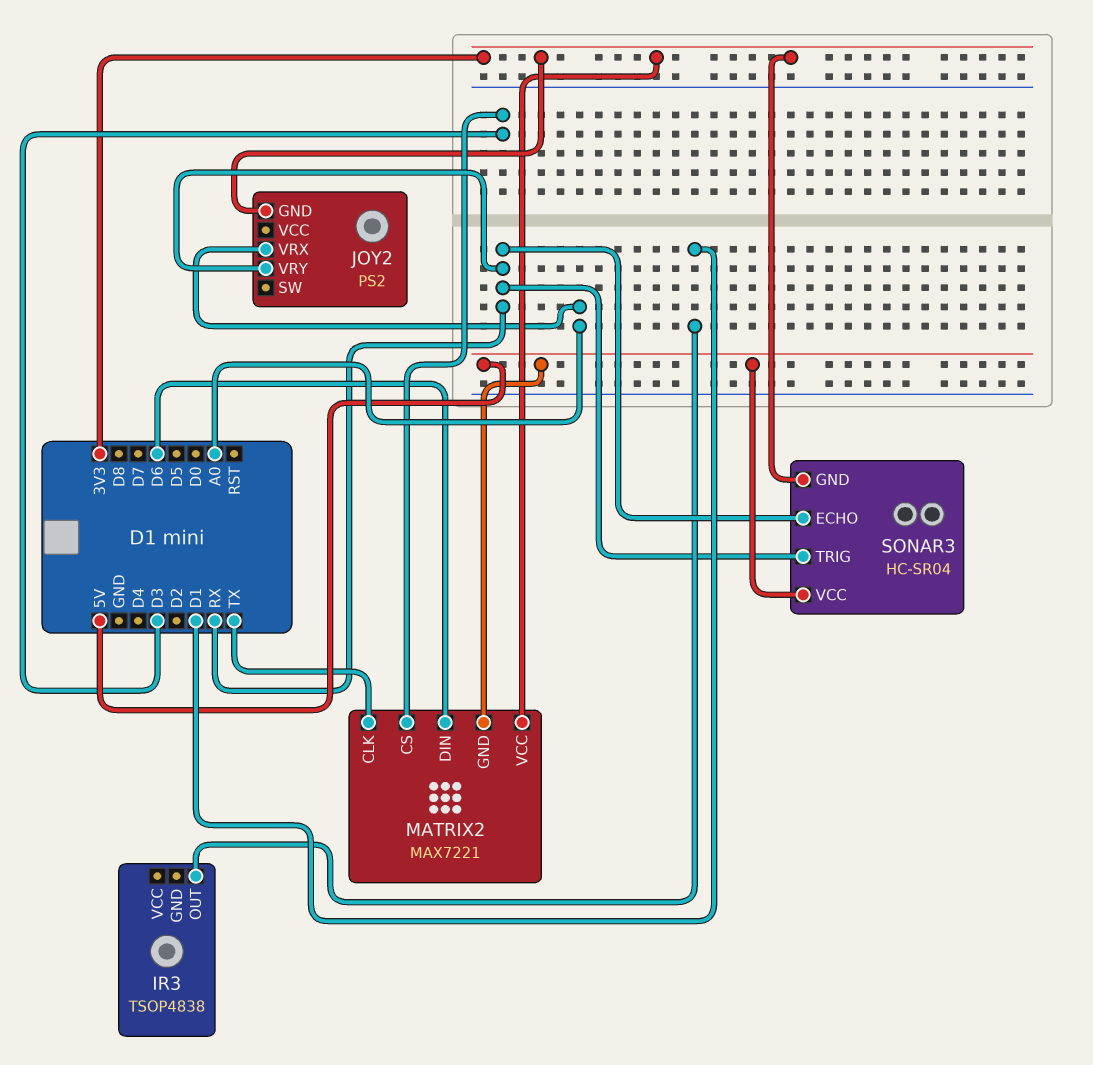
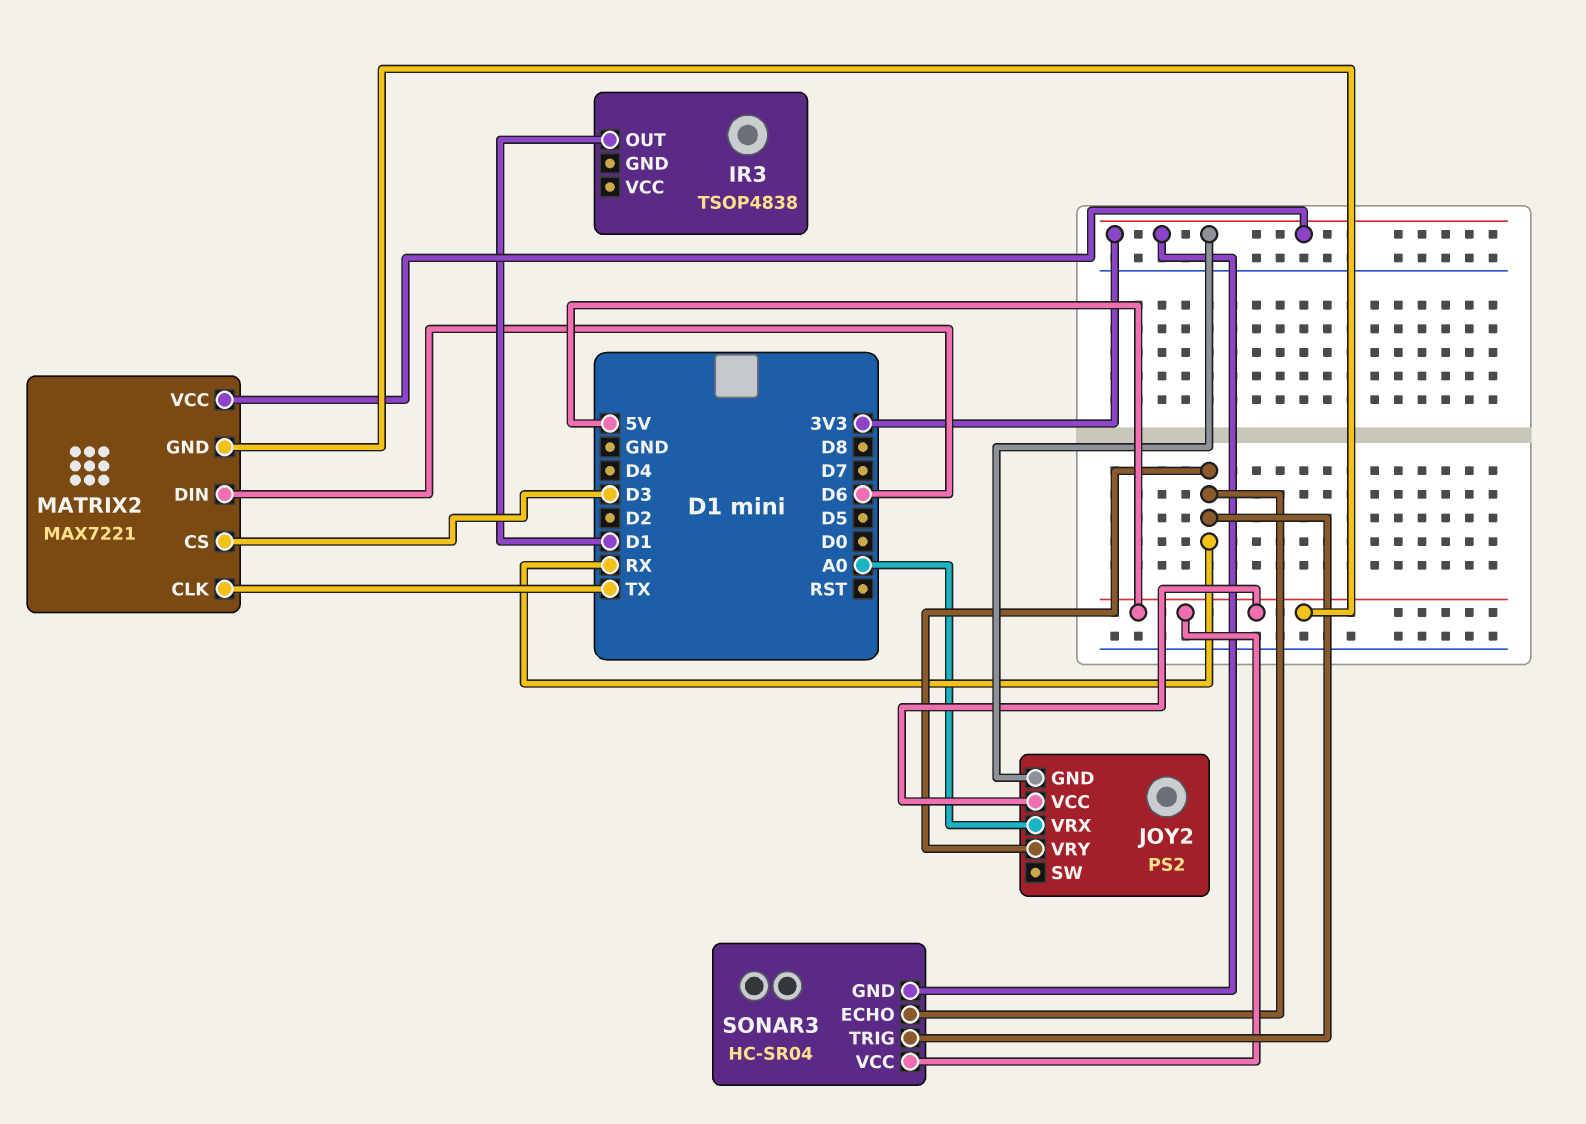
JOY2 pin VCC: none -> 5V

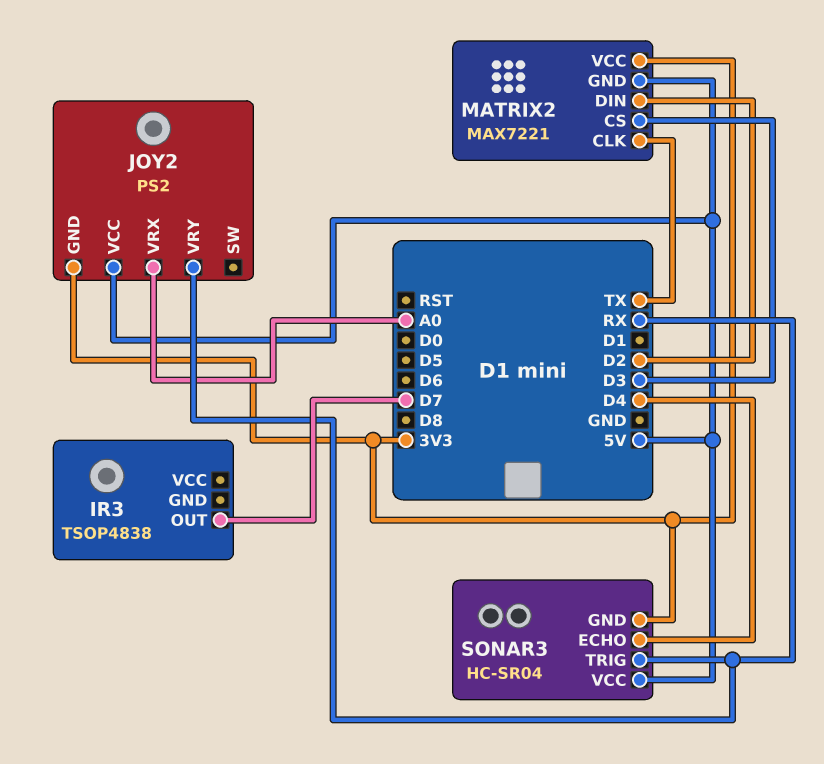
IR3 pin OUT: D1 -> D7
MATRIX2 pin DIN: D6 -> D2
SONAR3 pin ECHO: RX -> D4

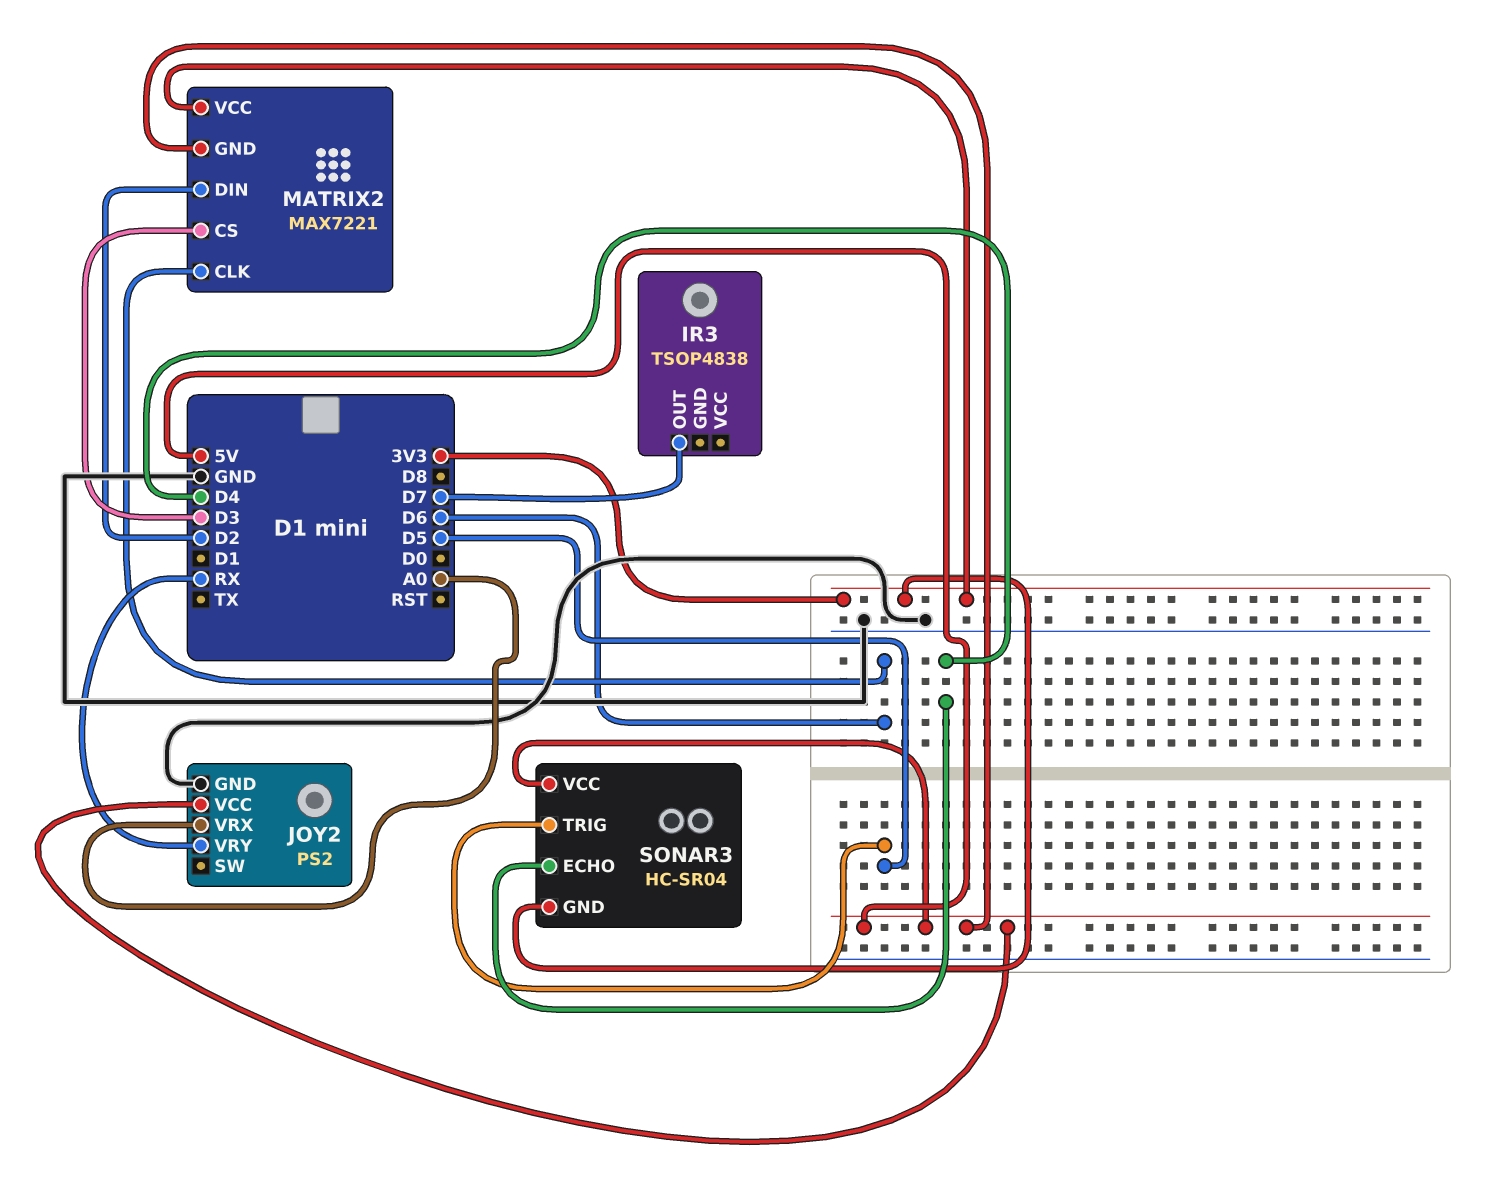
JOY2 pin GND: 3V3 -> GND
MATRIX2 pin CLK: TX -> D6
SONAR3 pin TRIG: RX -> D5

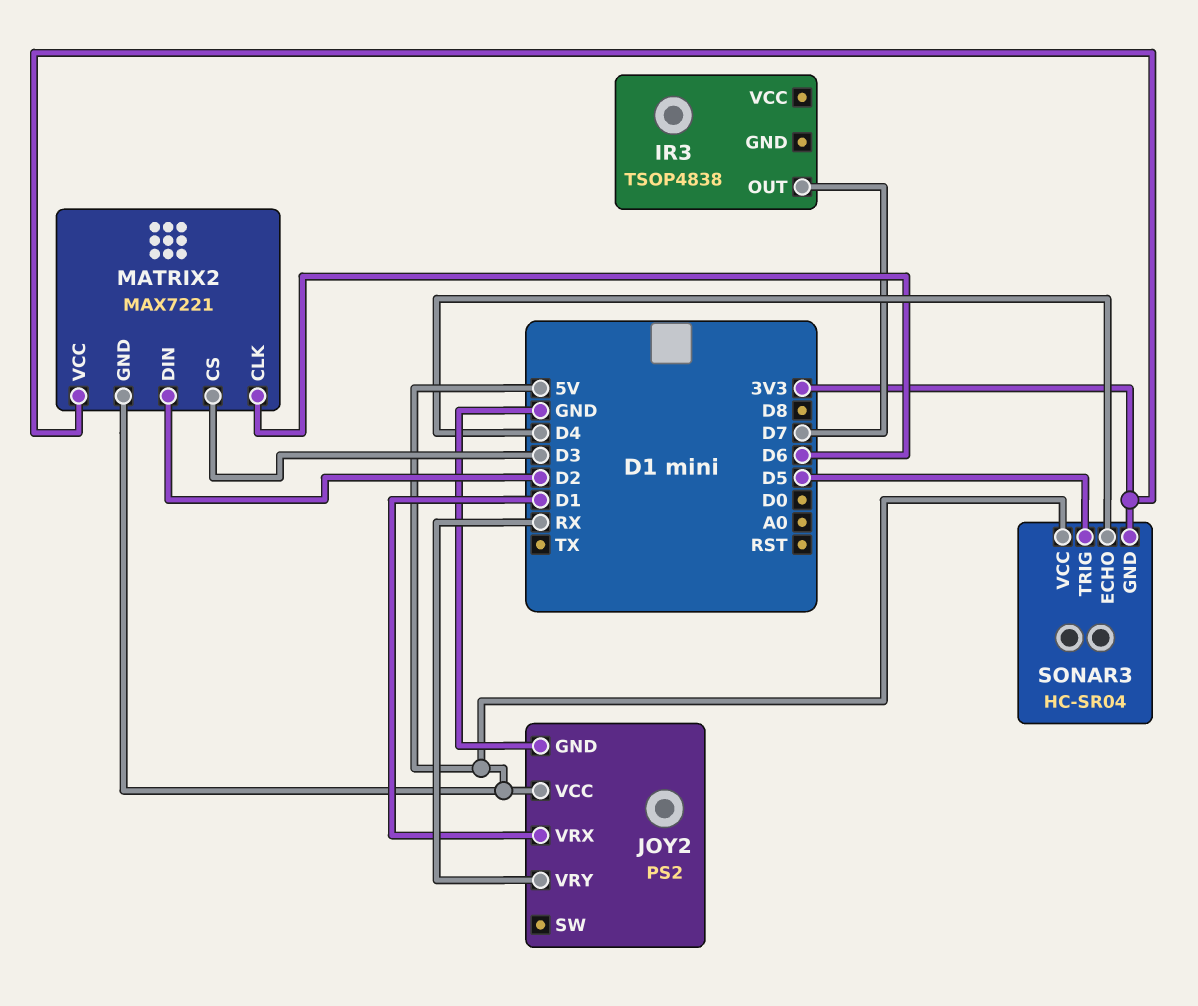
JOY2 pin VRX: A0 -> D1

